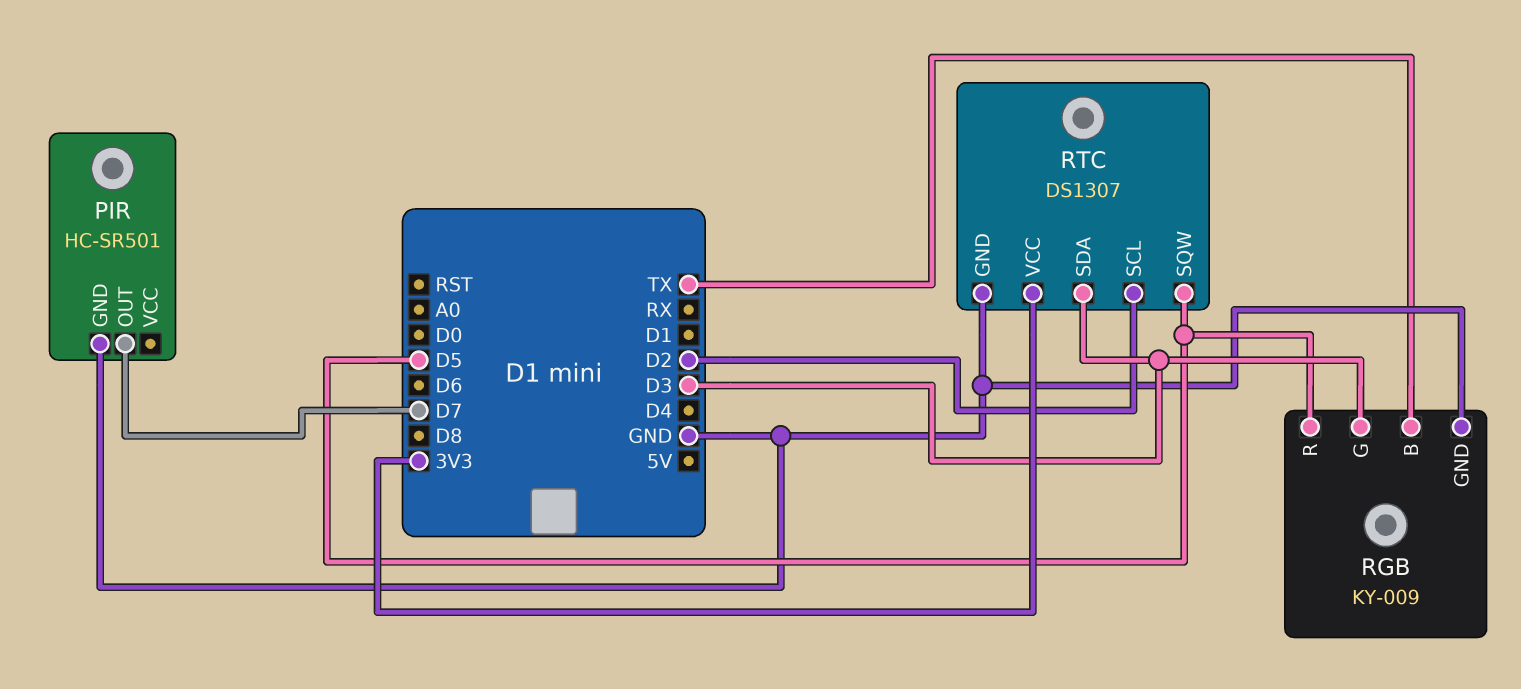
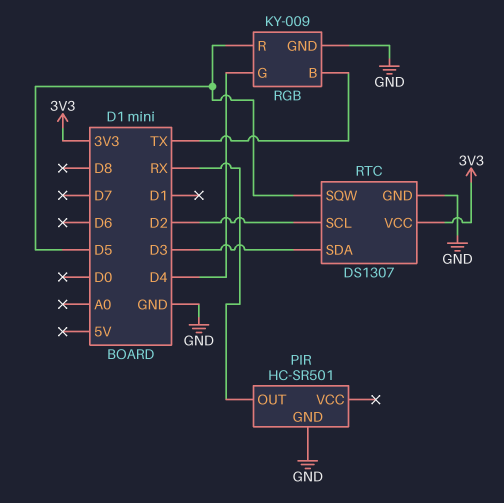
PIR pin OUT: D7 -> RX
RGB pin G: D3 -> D4

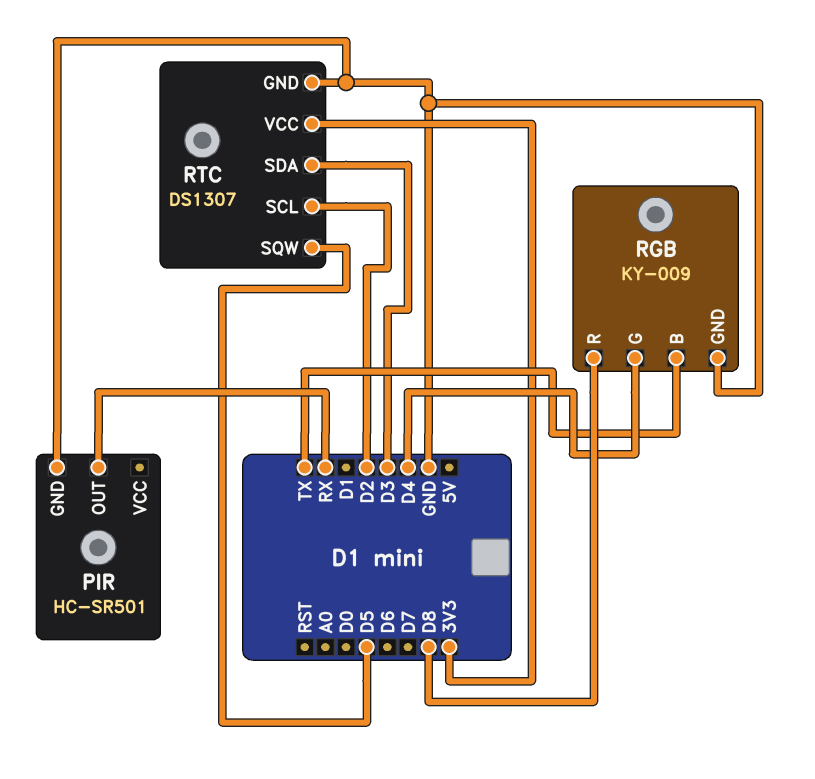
RGB pin R: D5 -> D8

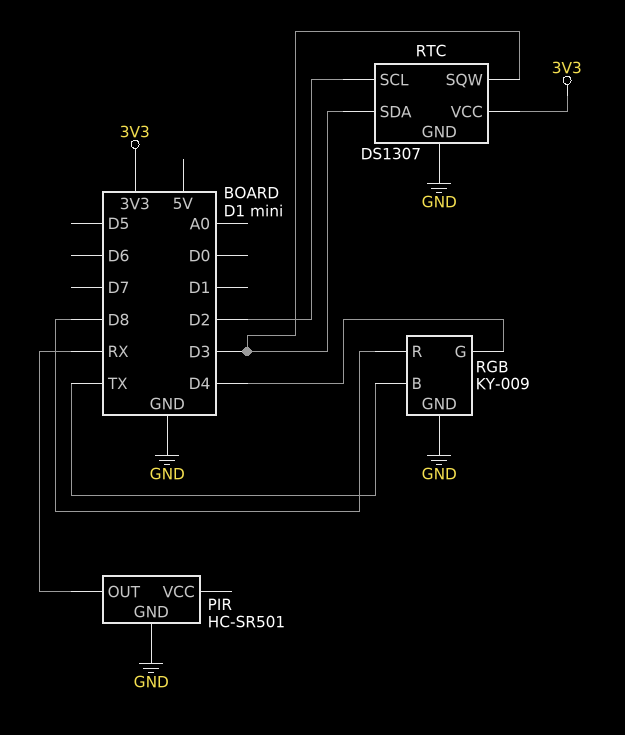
RTC pin SQW: D5 -> D3

